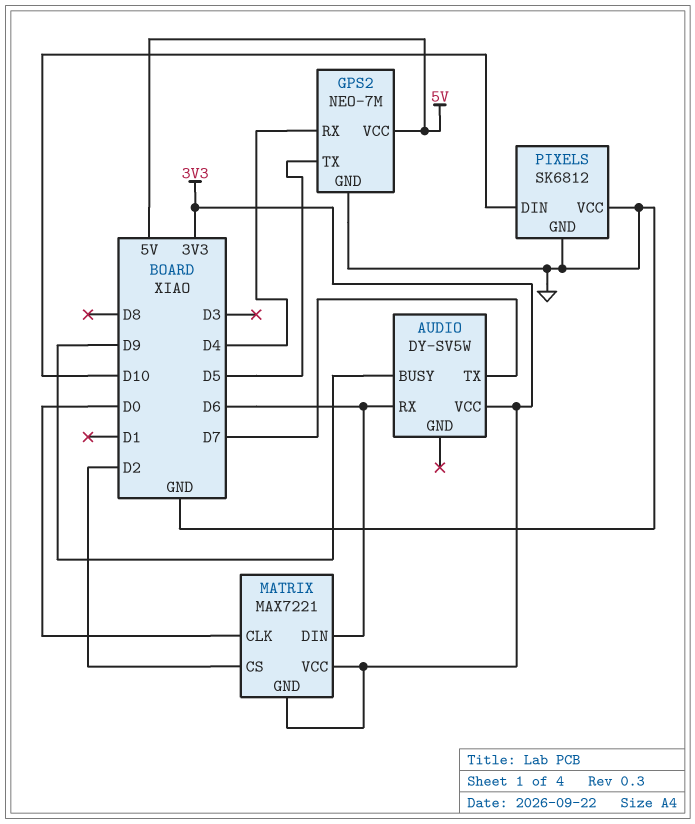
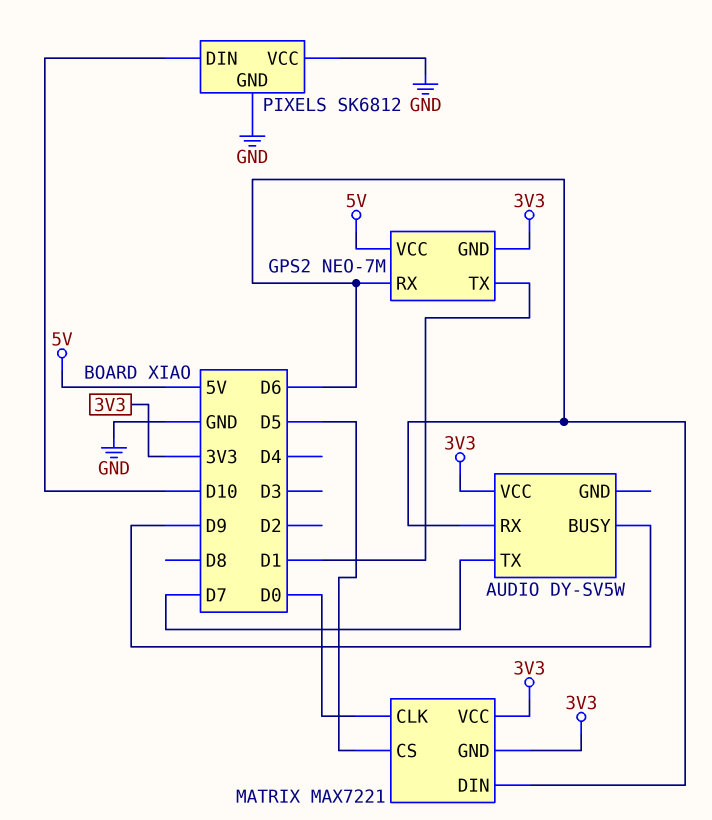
GPS2 pin GND: GND -> 3V3
GPS2 pin RX: D4 -> D6
GPS2 pin TX: D5 -> D1
MATRIX pin CS: D2 -> D5

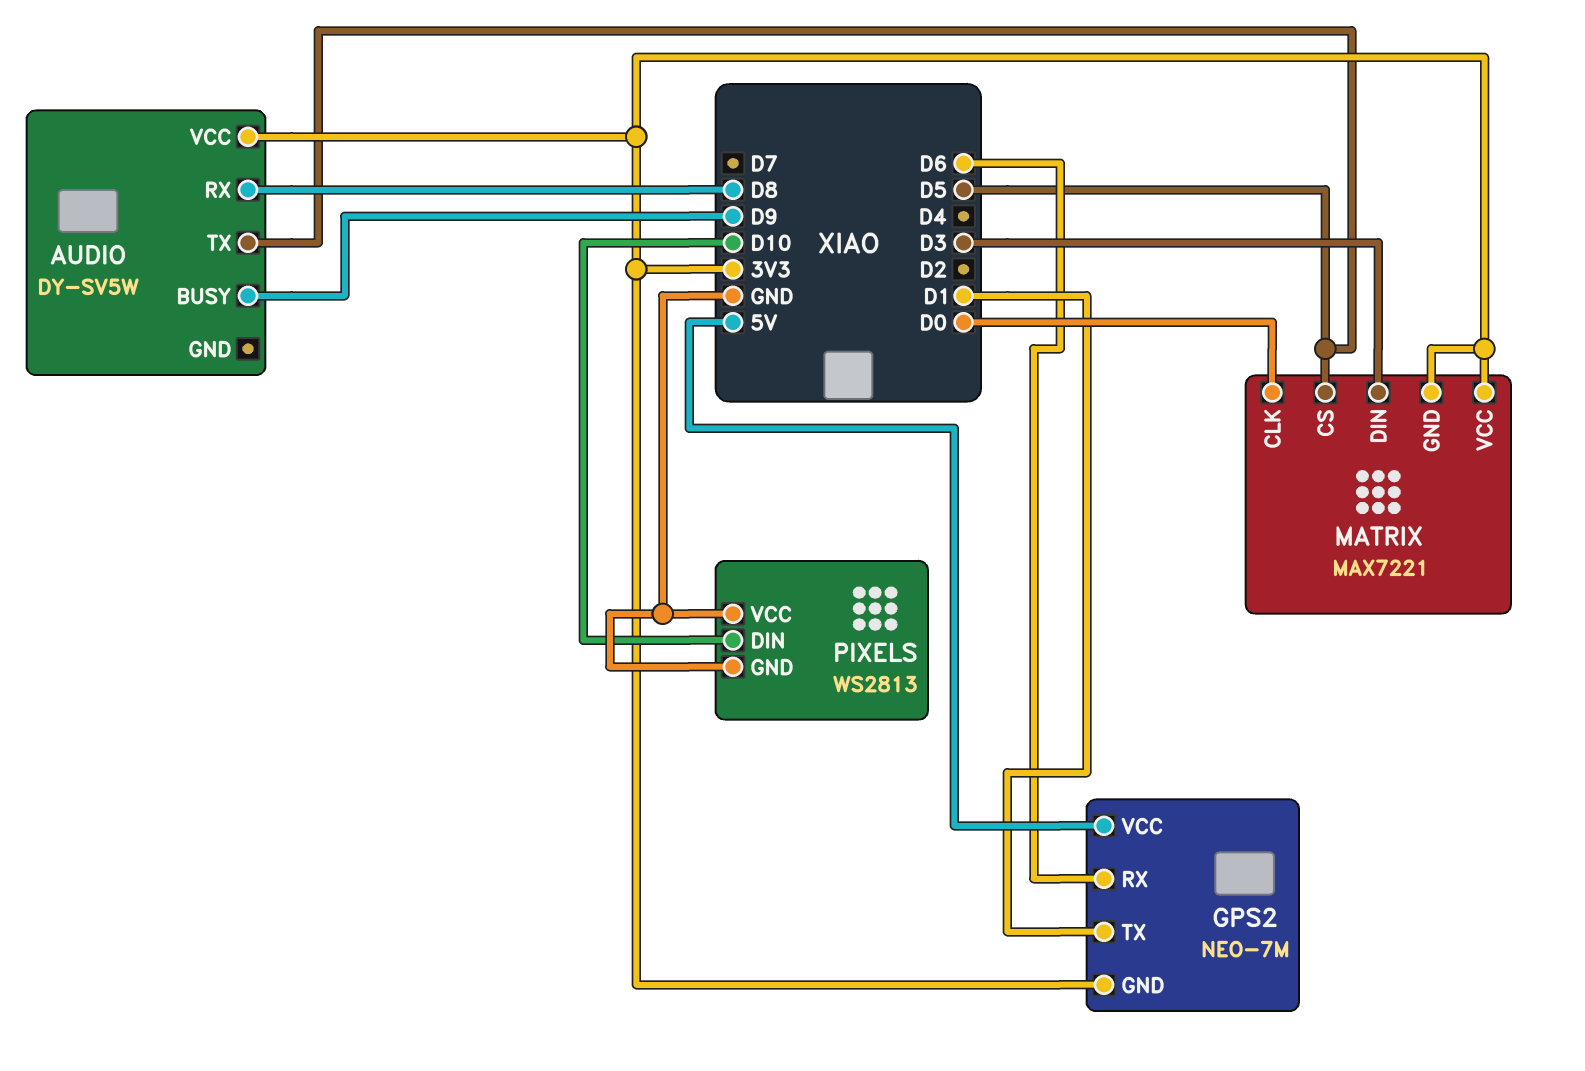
AUDIO pin RX: D6 -> D8
AUDIO pin TX: D7 -> D5
MATRIX pin DIN: D6 -> D3
PIXELS: SK6812 -> WS2813

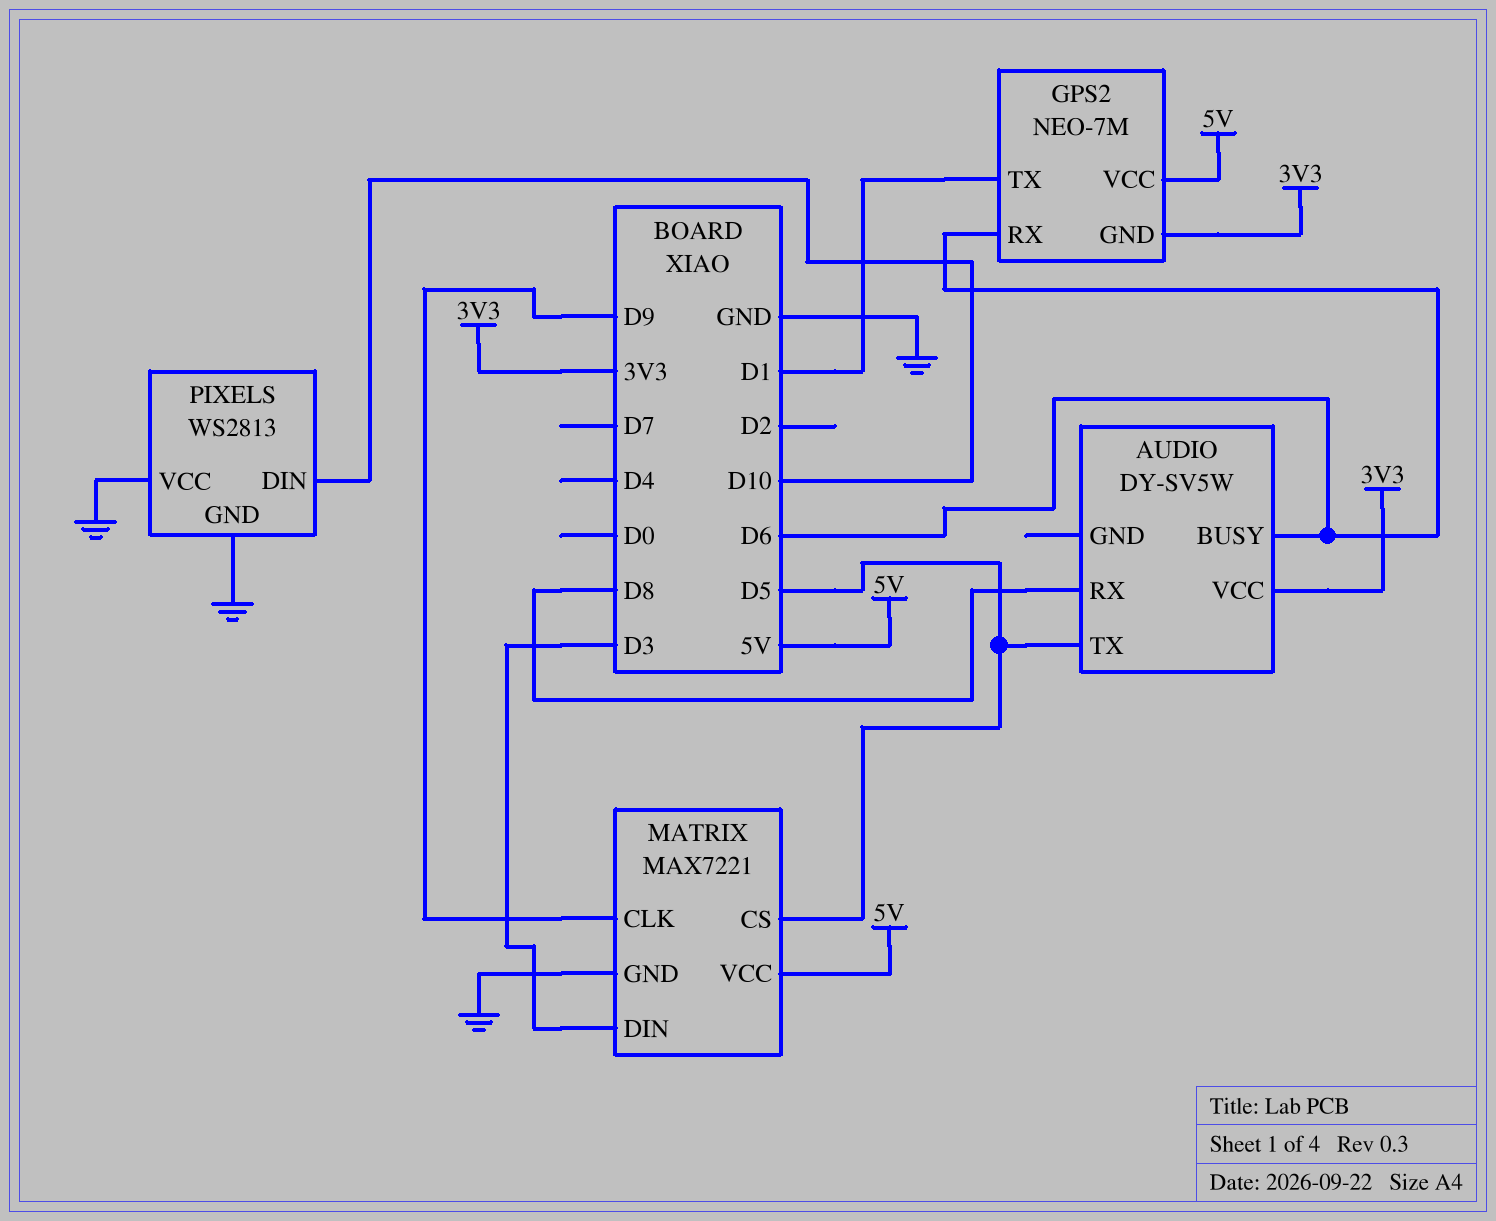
AUDIO pin BUSY: D9 -> D6
MATRIX pin CLK: D0 -> D9
MATRIX pin GND: 3V3 -> GND
MATRIX pin VCC: 3V3 -> 5V

